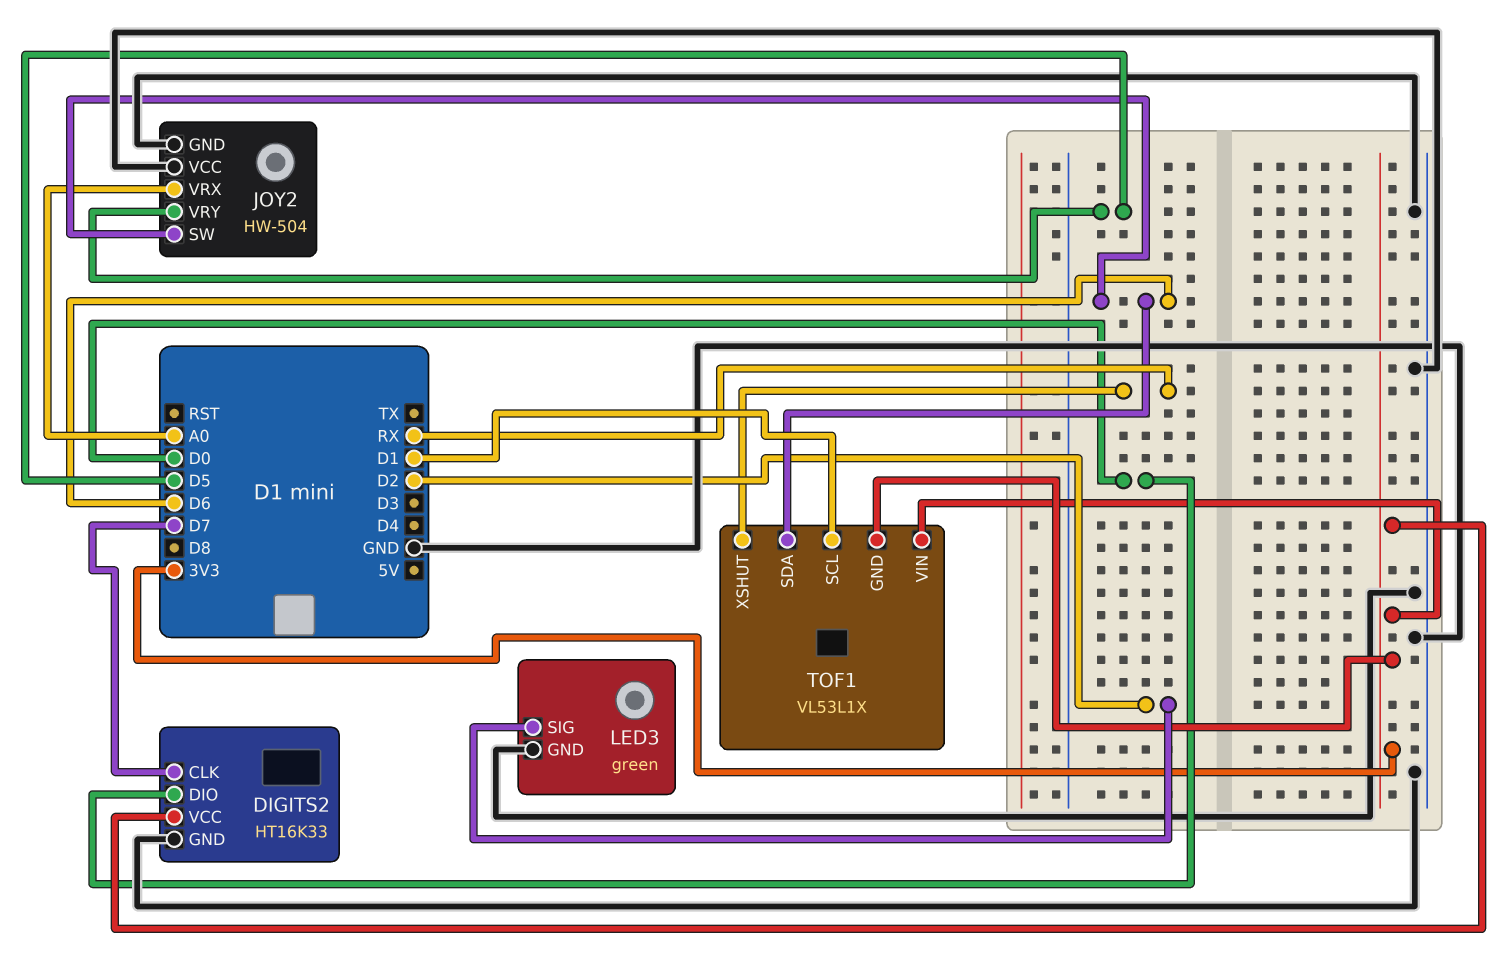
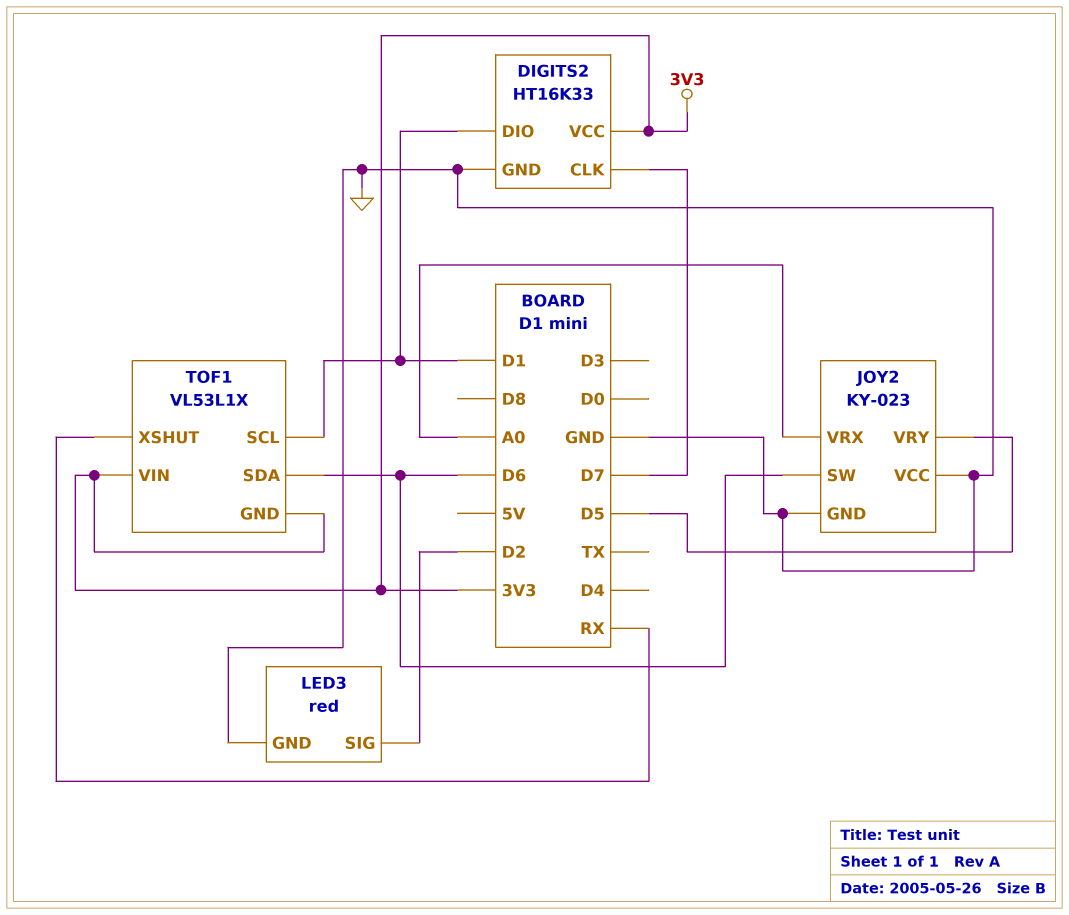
DIGITS2 pin DIO: D0 -> D1
JOY2: HW-504 -> KY-023
LED3: green -> red

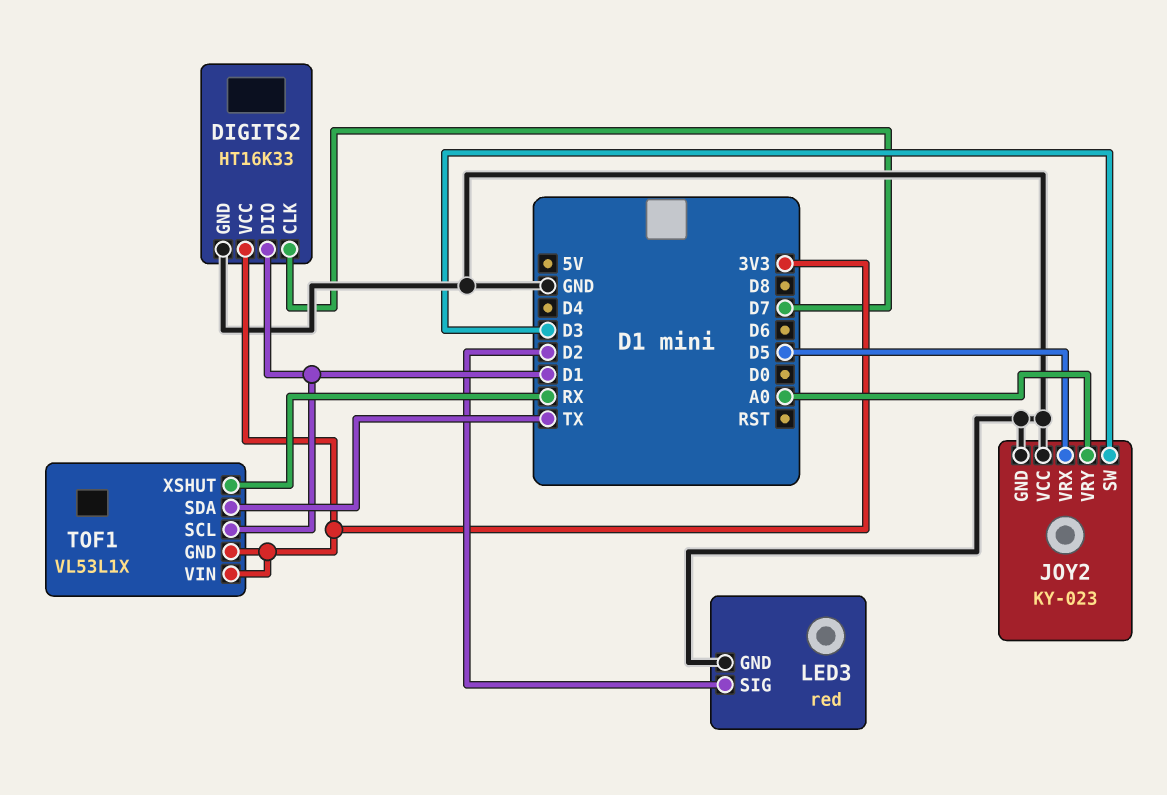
JOY2 pin SW: D6 -> D3
JOY2 pin VRX: A0 -> D5
JOY2 pin VRY: D5 -> A0
TOF1 pin SDA: D6 -> TX

